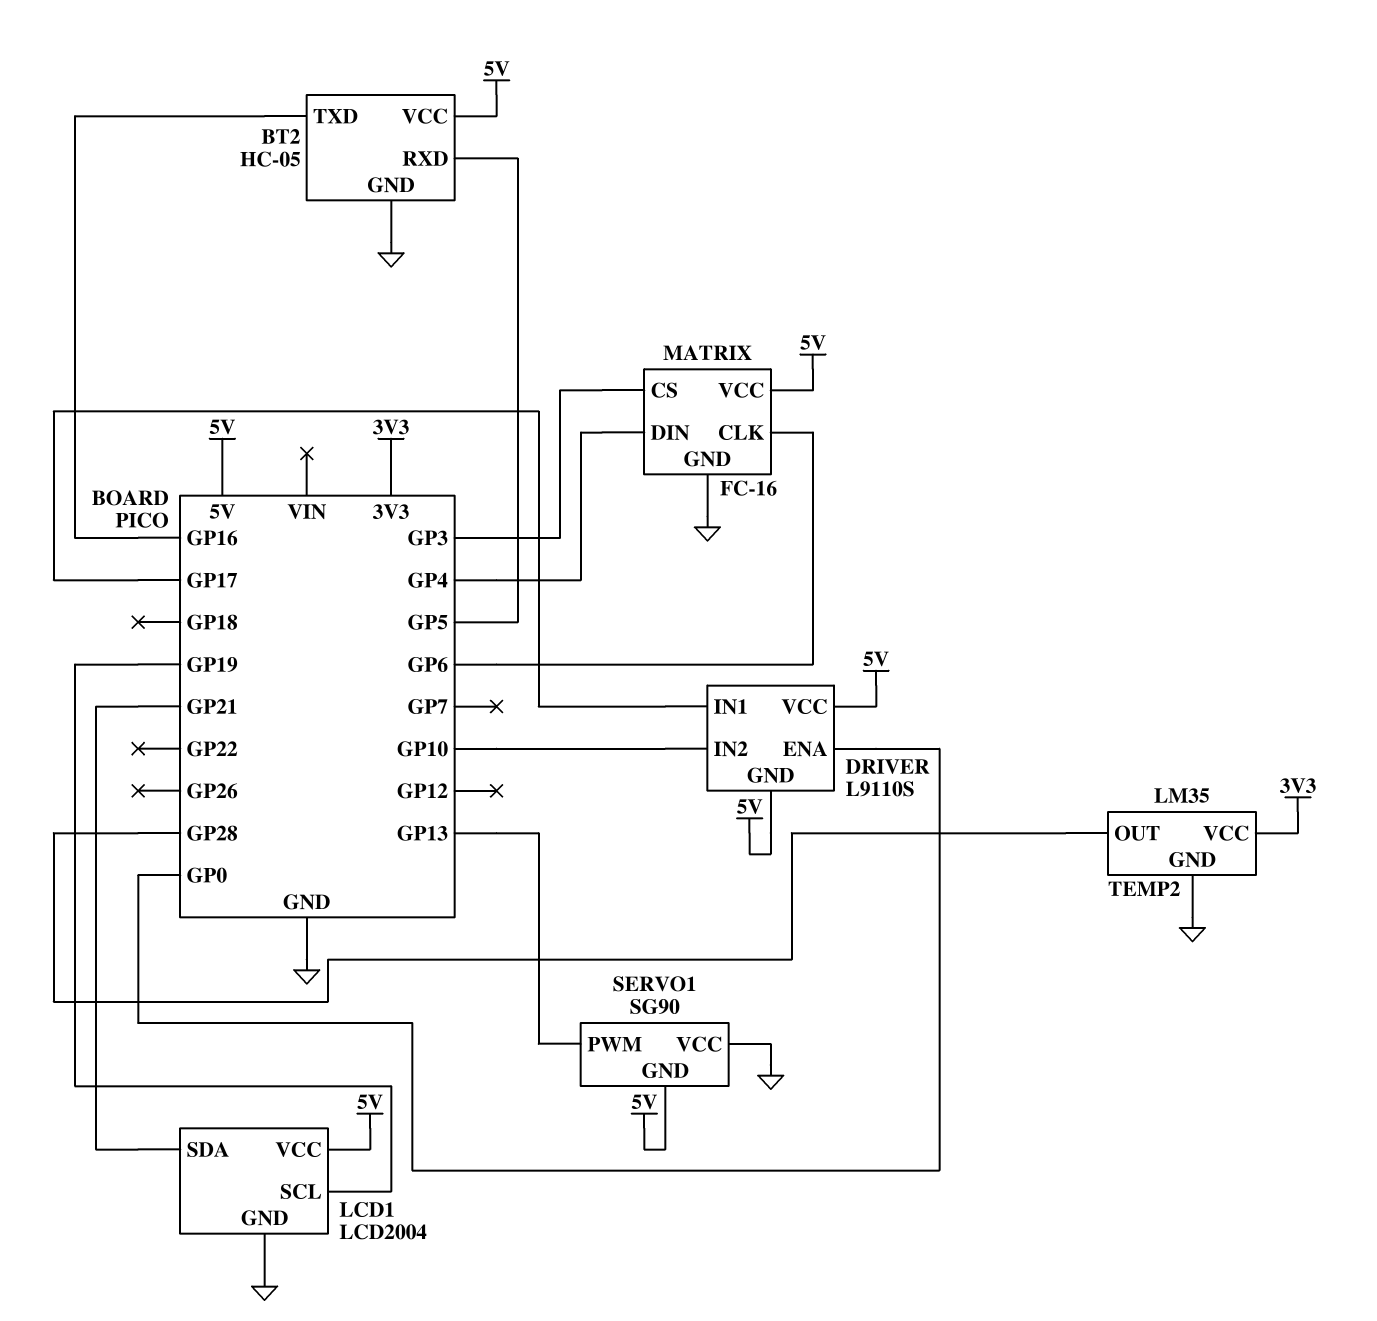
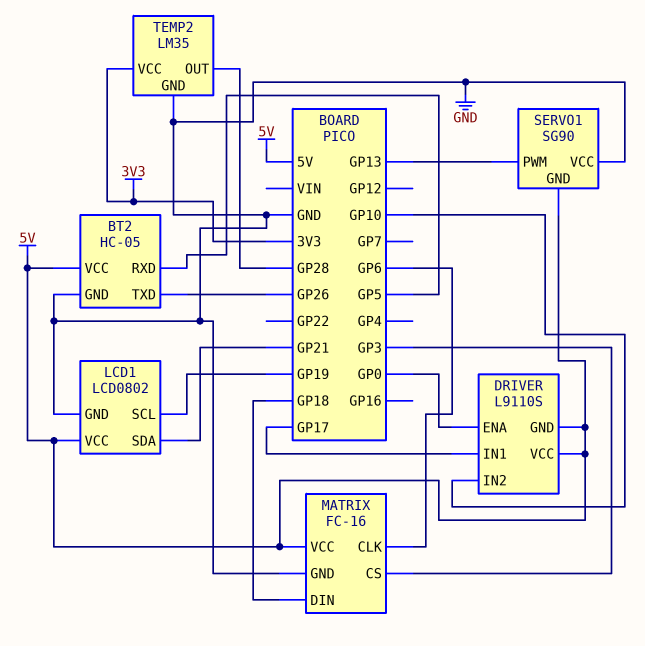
BT2 pin TXD: GP16 -> GP26
LCD1: LCD2004 -> LCD0802
MATRIX pin DIN: GP4 -> GP18

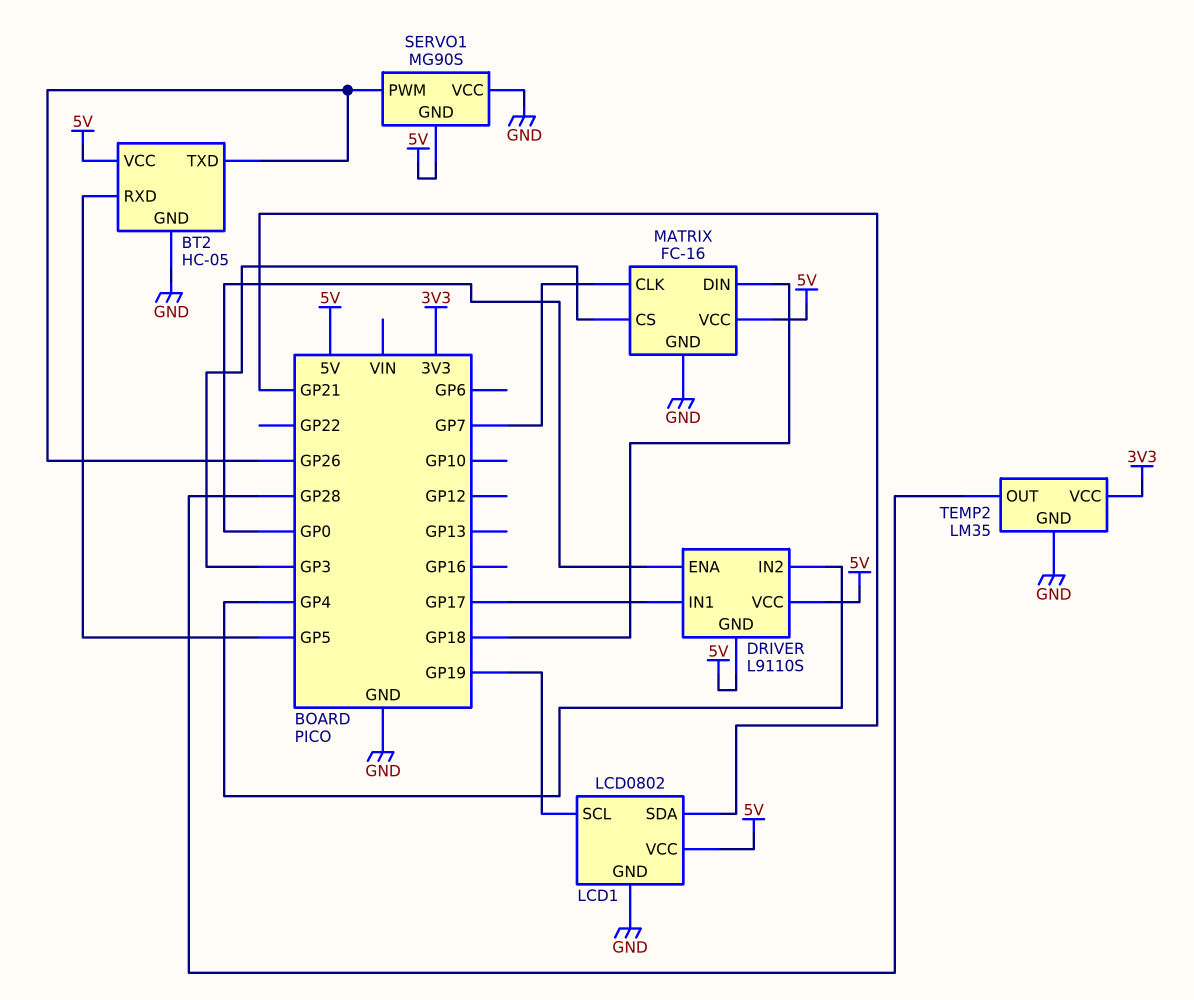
DRIVER pin IN2: GP10 -> GP4
MATRIX pin CLK: GP6 -> GP7
SERVO1: SG90 -> MG90S
SERVO1 pin PWM: GP13 -> GP26

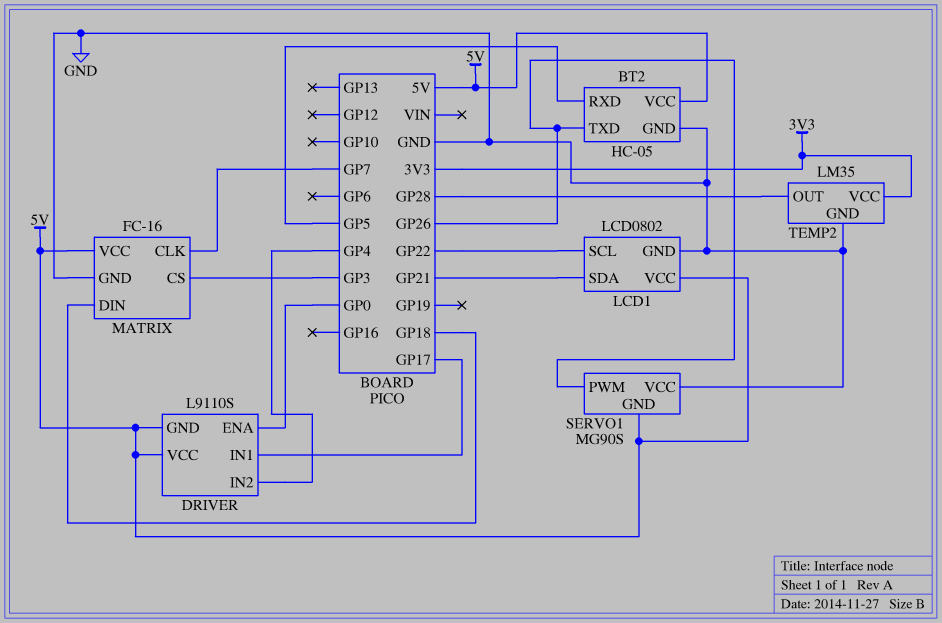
LCD1 pin SCL: GP19 -> GP22

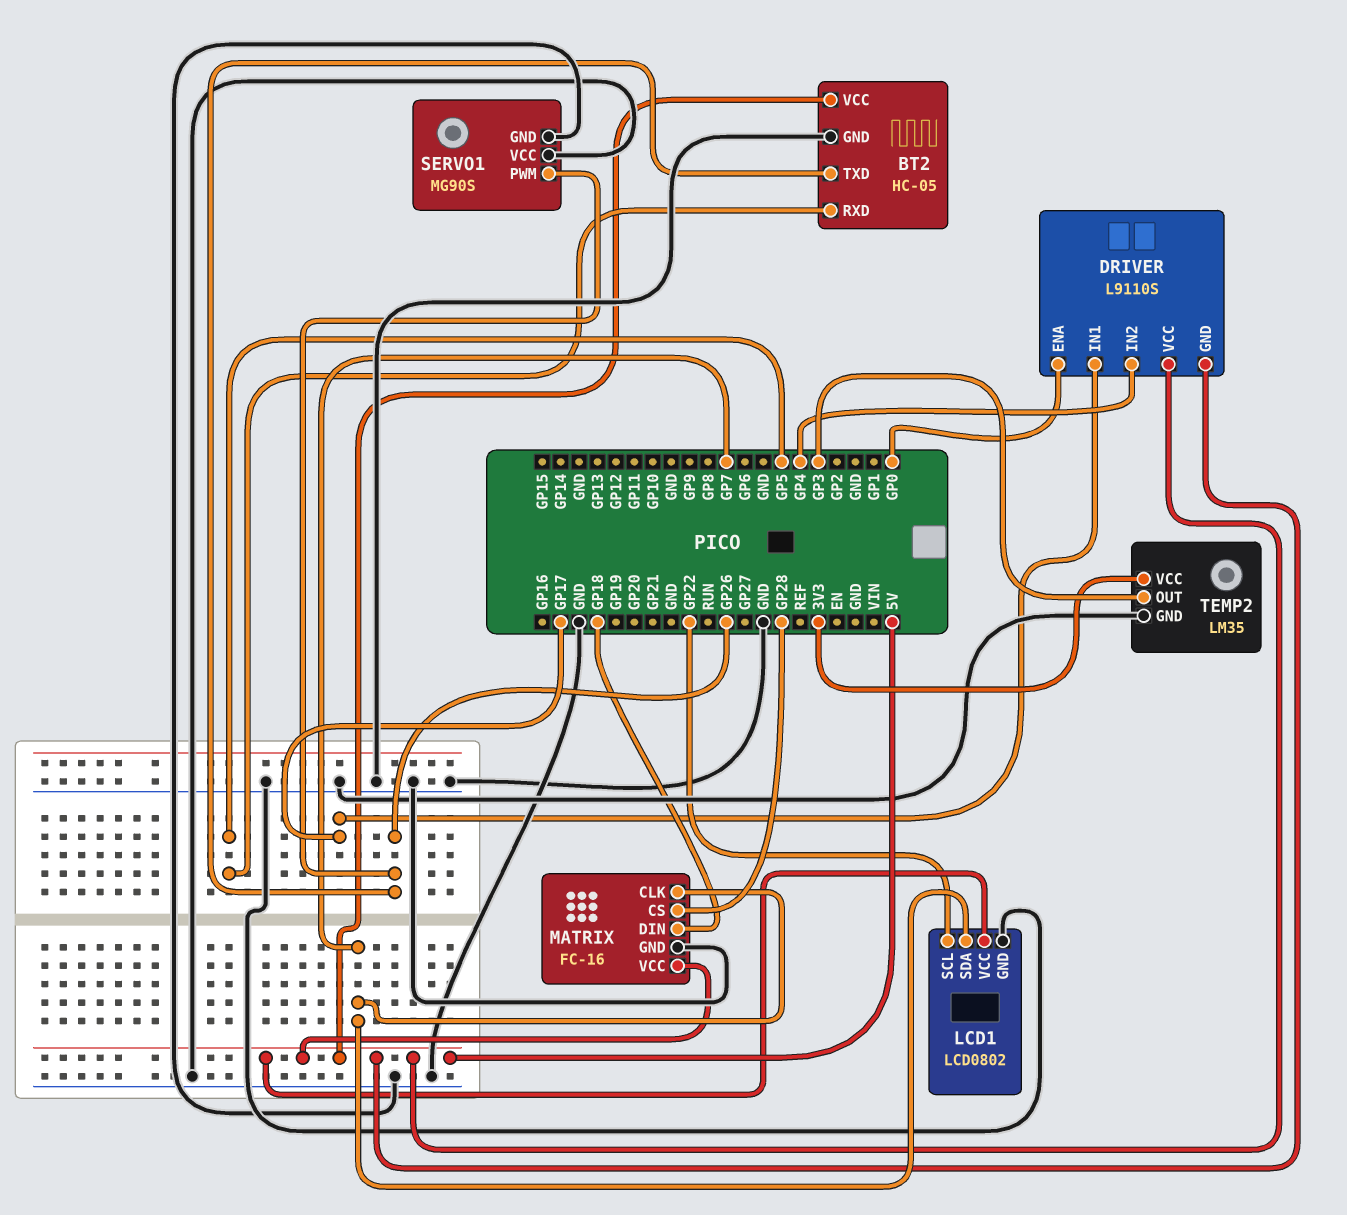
LCD1 pin SDA: GP21 -> GP7
MATRIX pin CS: GP3 -> GP28
SERVO1 pin GND: 5V -> GND
TEMP2 pin OUT: GP28 -> GP3

